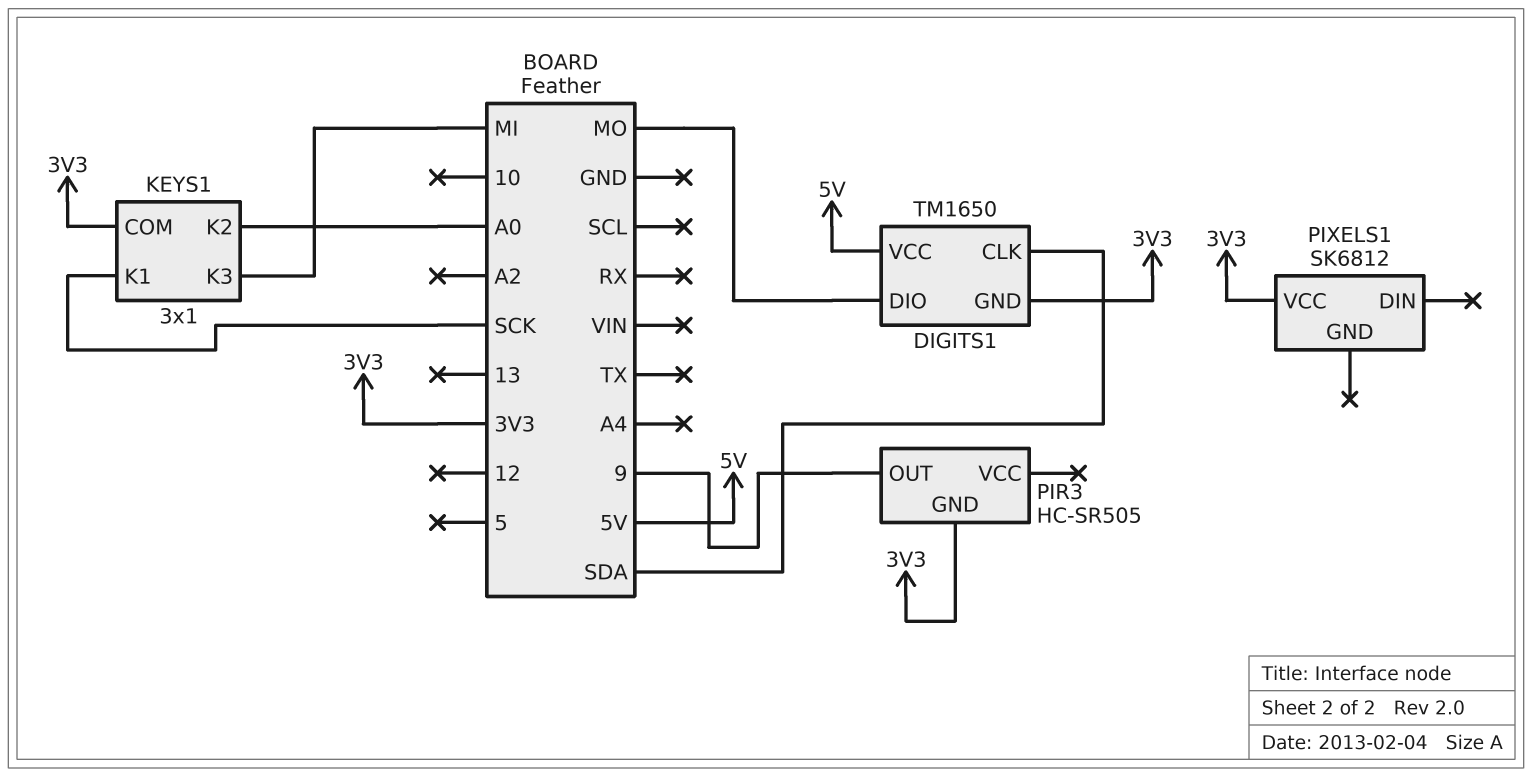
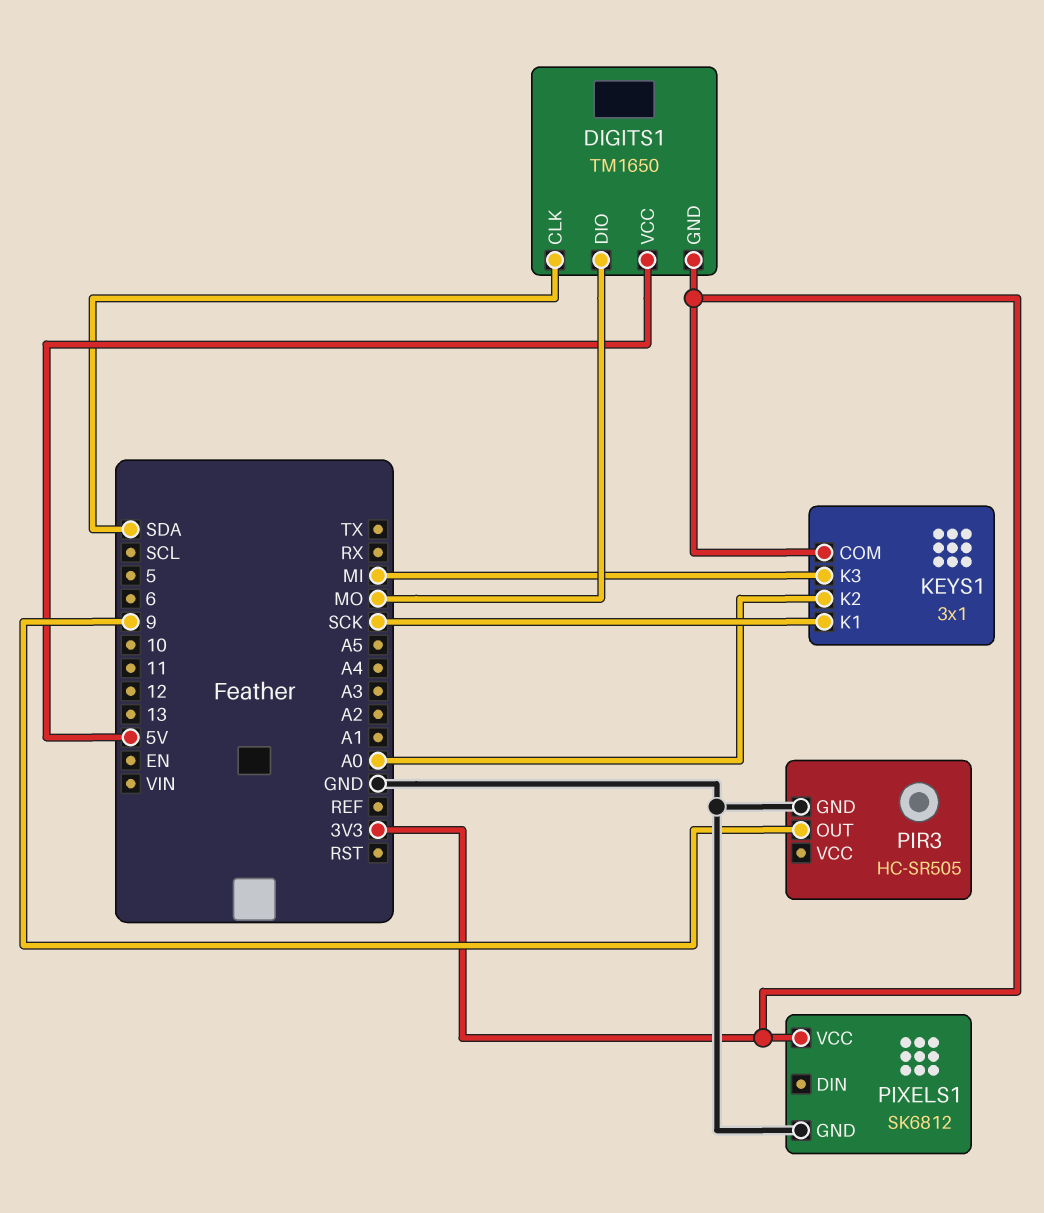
PIR3 pin GND: 3V3 -> GND
PIXELS1 pin GND: none -> GND

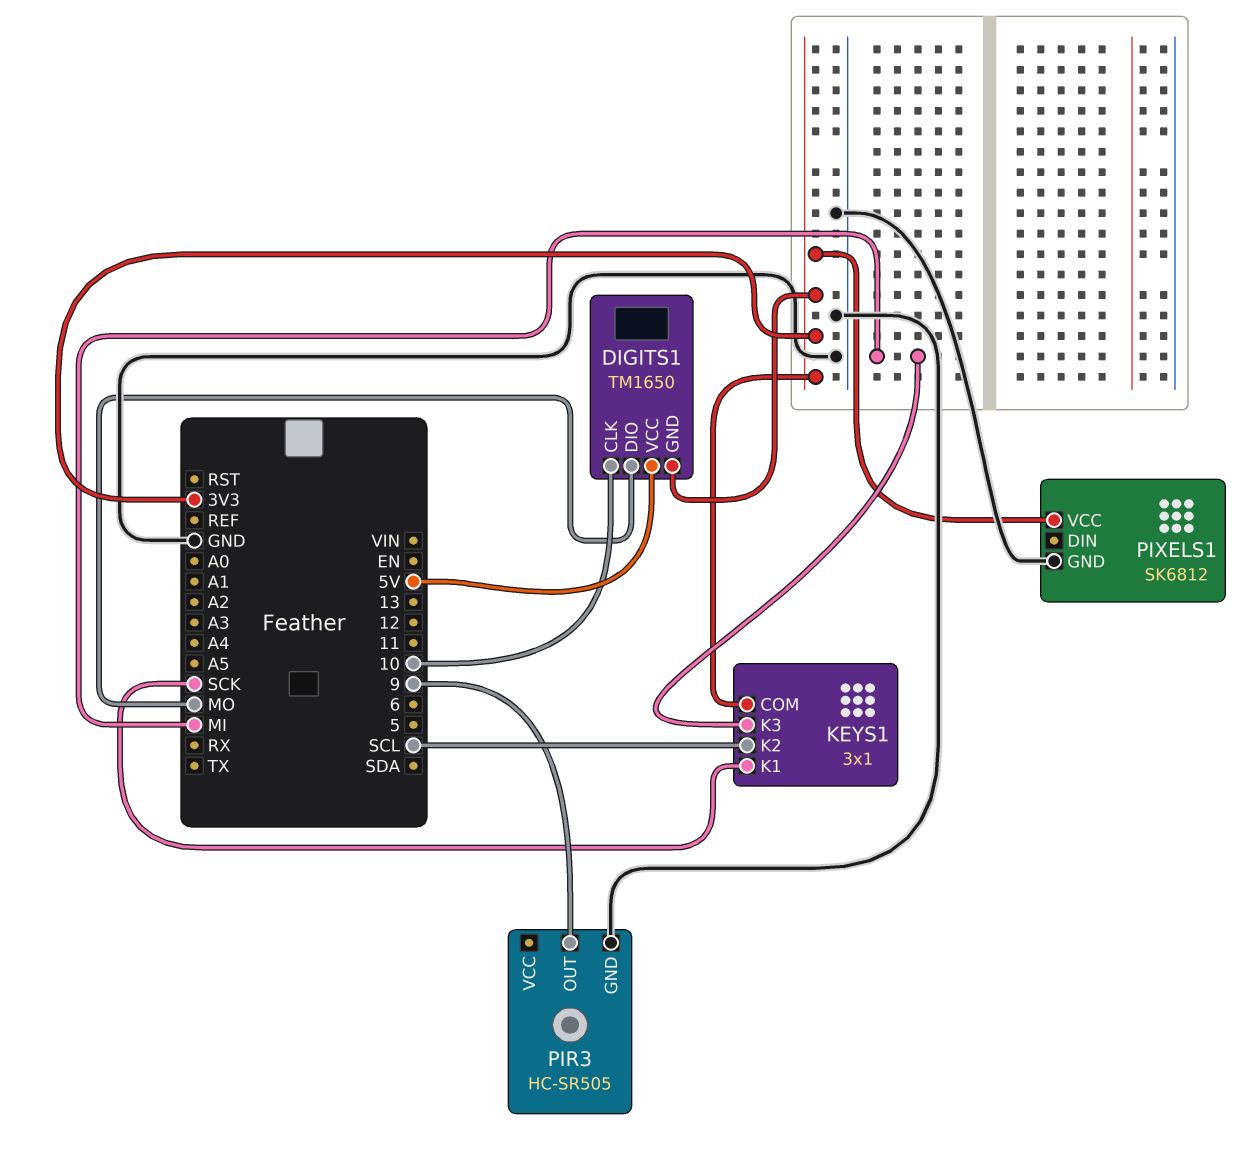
DIGITS1 pin CLK: SDA -> 10
KEYS1 pin K2: A0 -> SCL

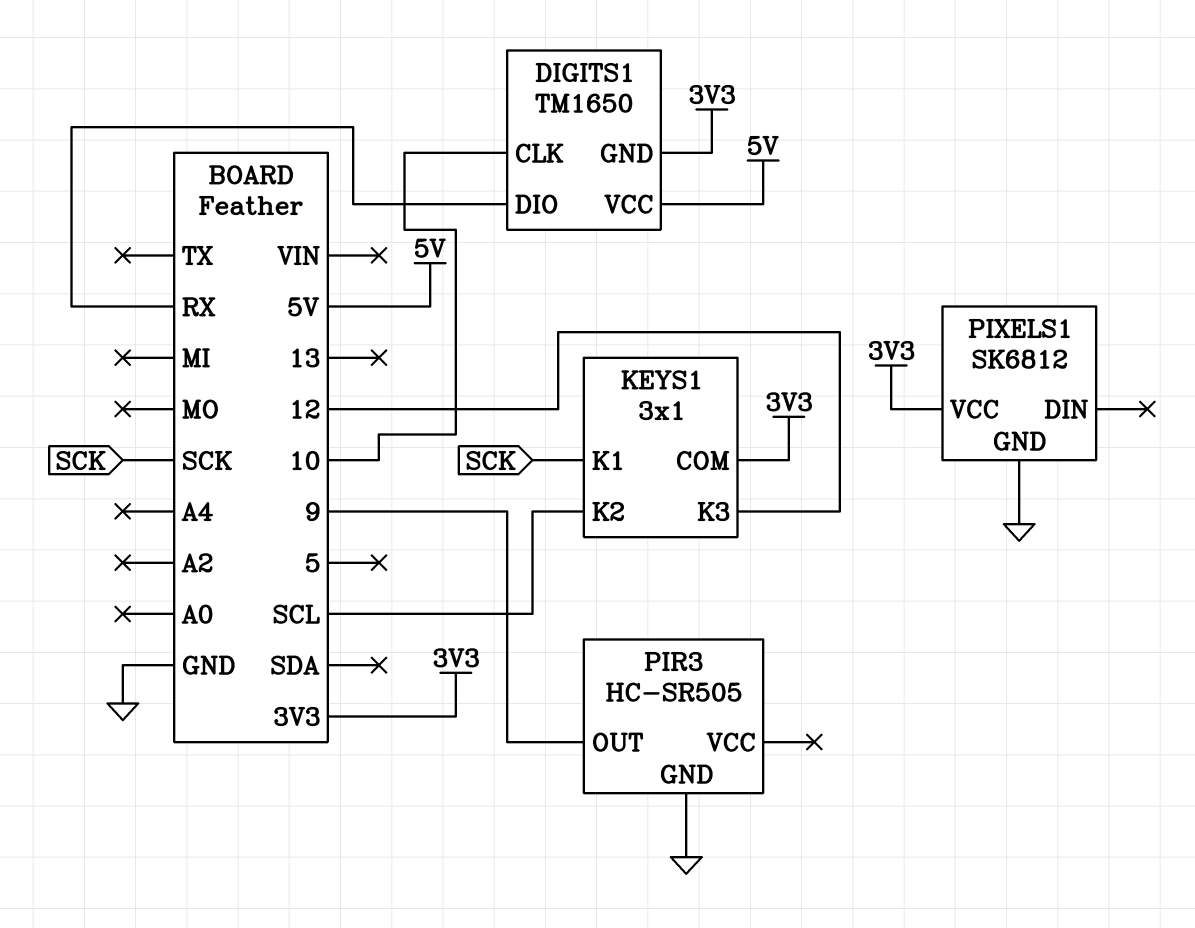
DIGITS1 pin DIO: MO -> RX
KEYS1 pin K3: MI -> 12

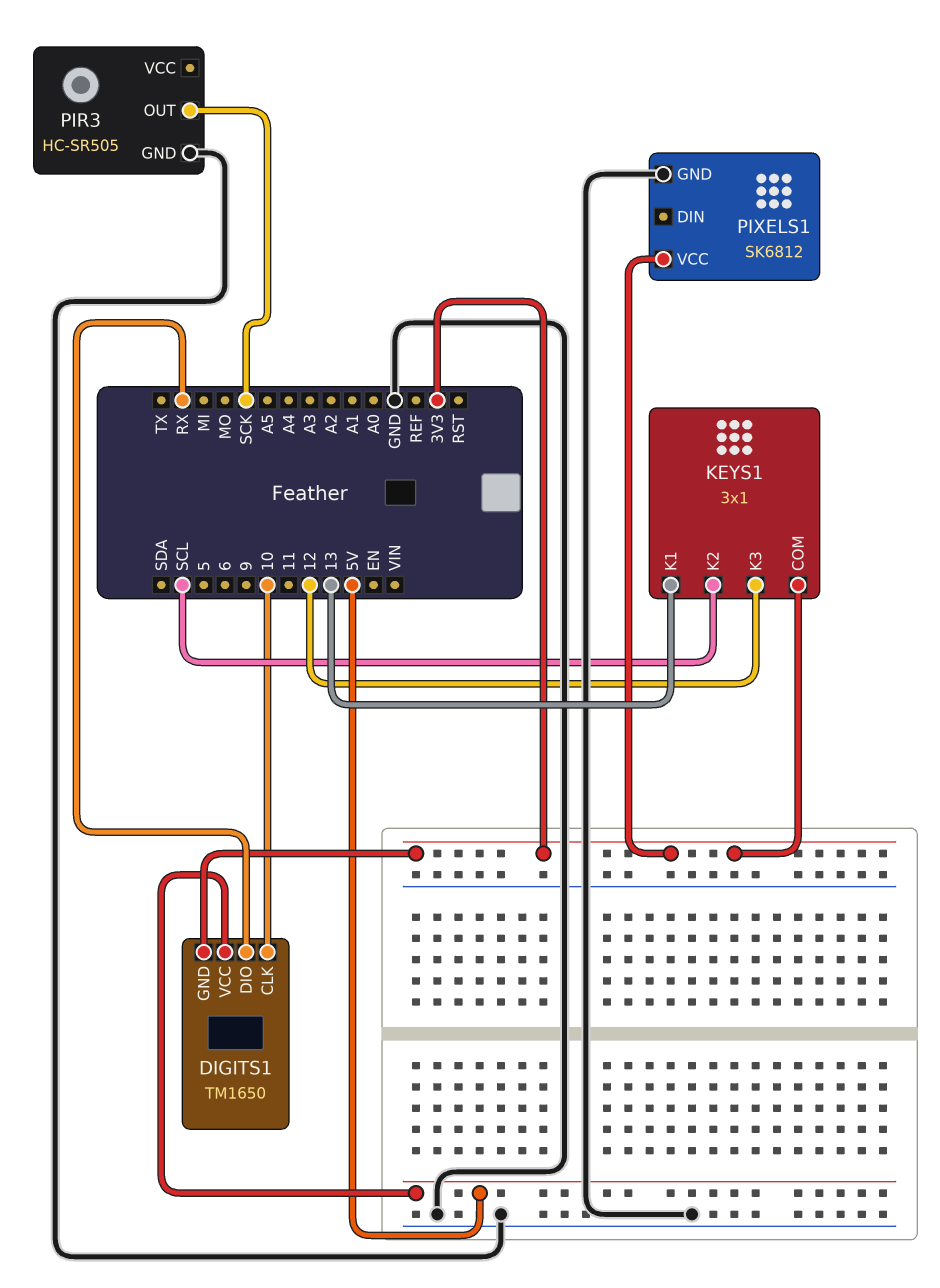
KEYS1 pin K1: SCK -> 13
PIR3 pin OUT: 9 -> SCK

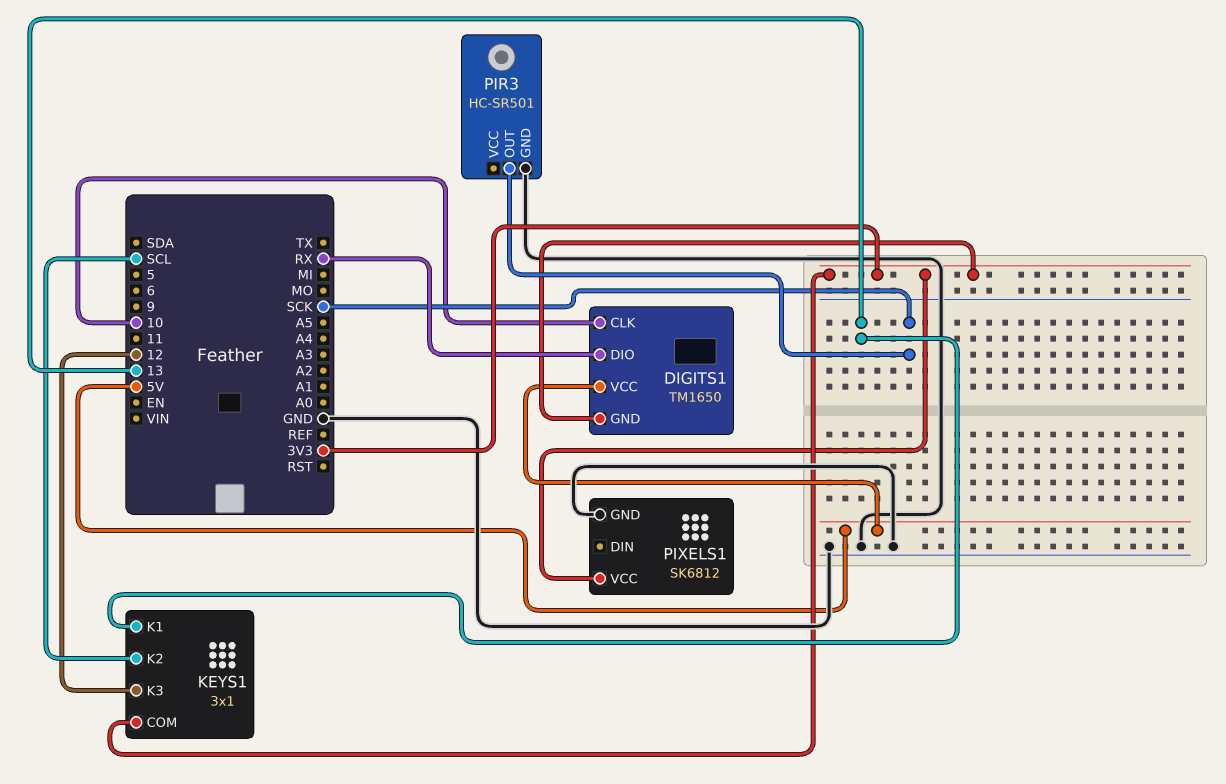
PIR3: HC-SR505 -> HC-SR501

